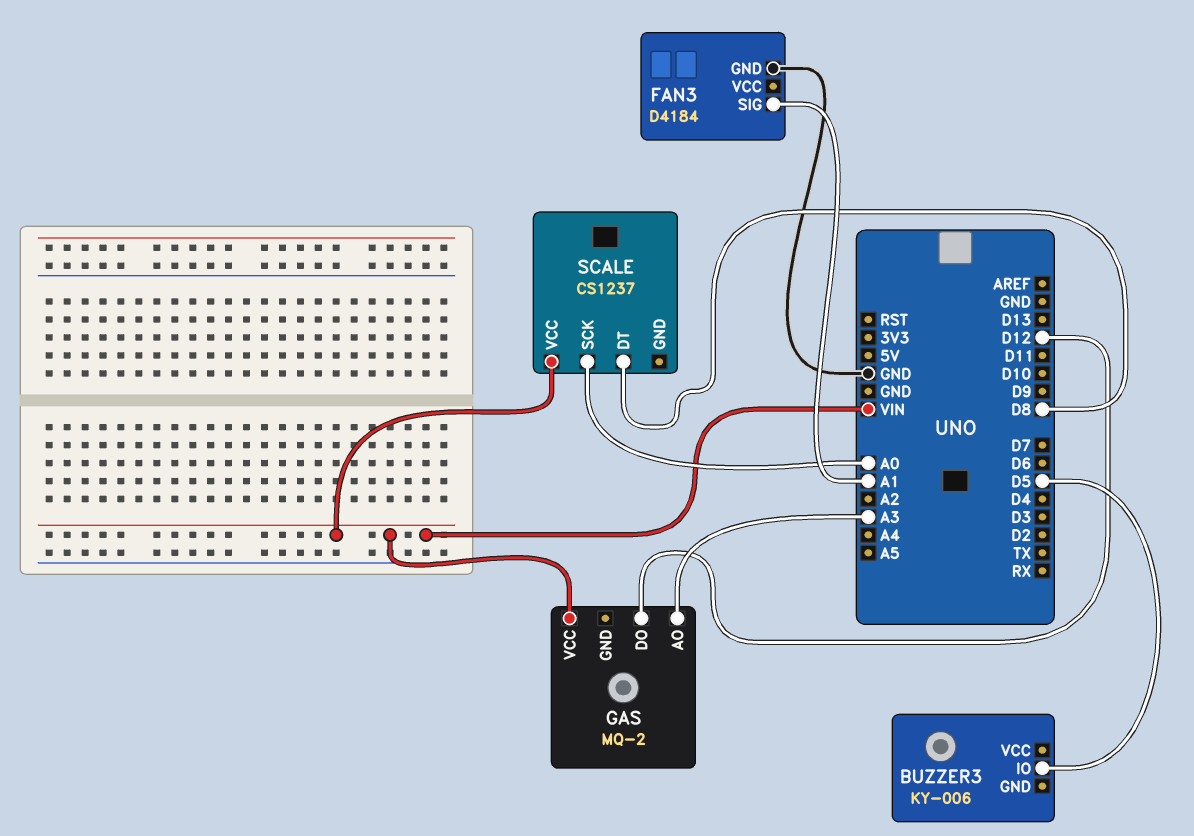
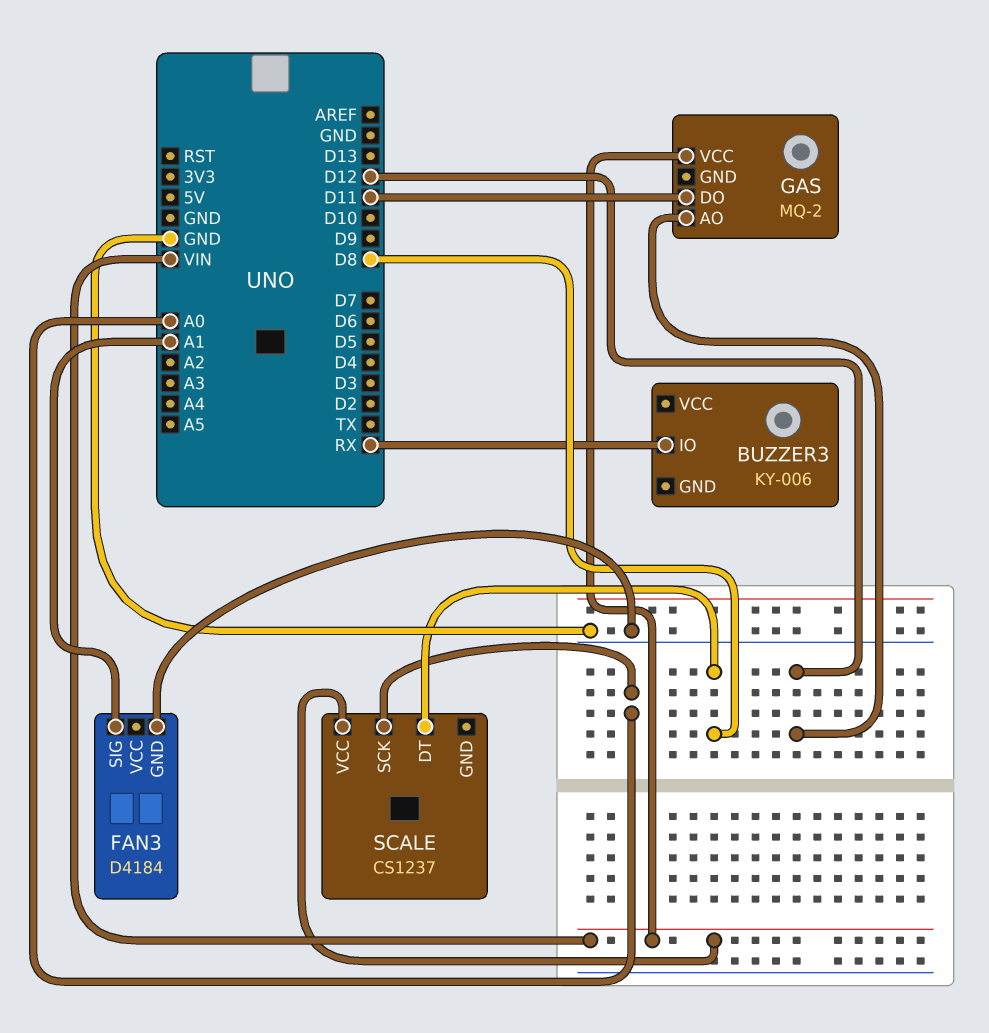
BUZZER3 pin IO: D5 -> RX
GAS pin AO: A3 -> D12
GAS pin DO: D12 -> D11

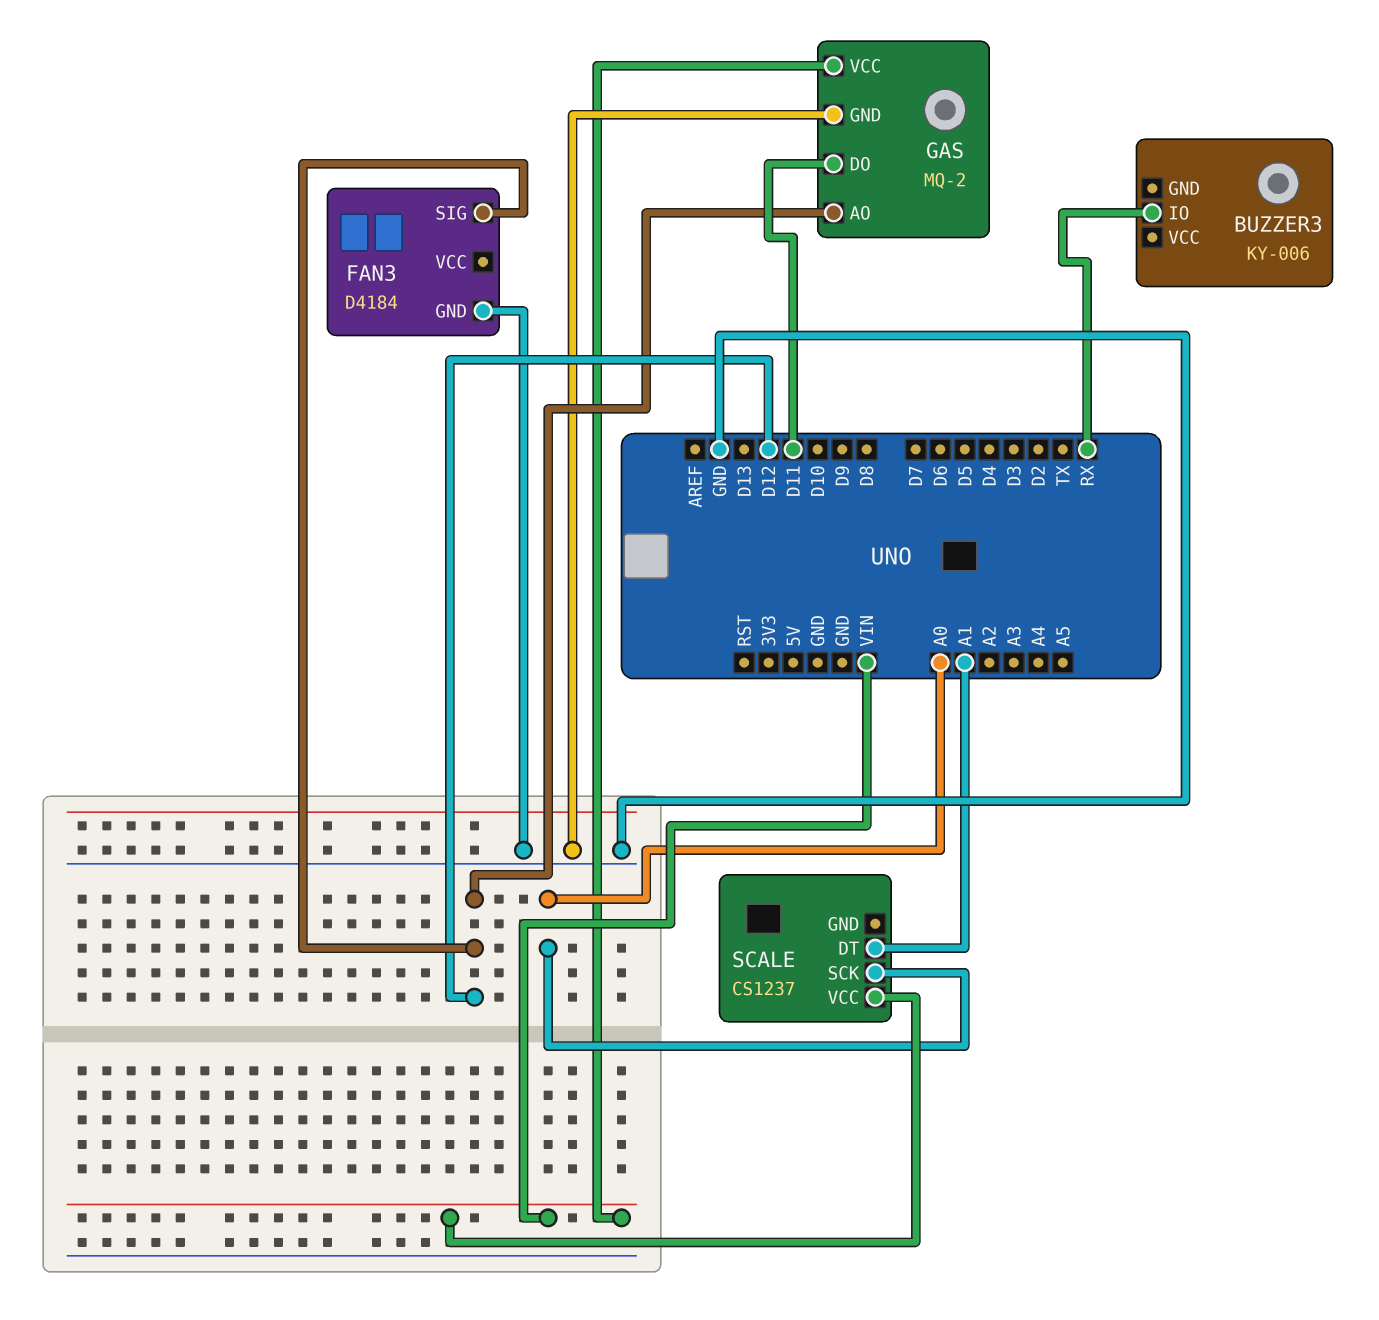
FAN3 pin SIG: A1 -> D12
GAS pin GND: none -> GND
SCALE pin DT: D8 -> A1

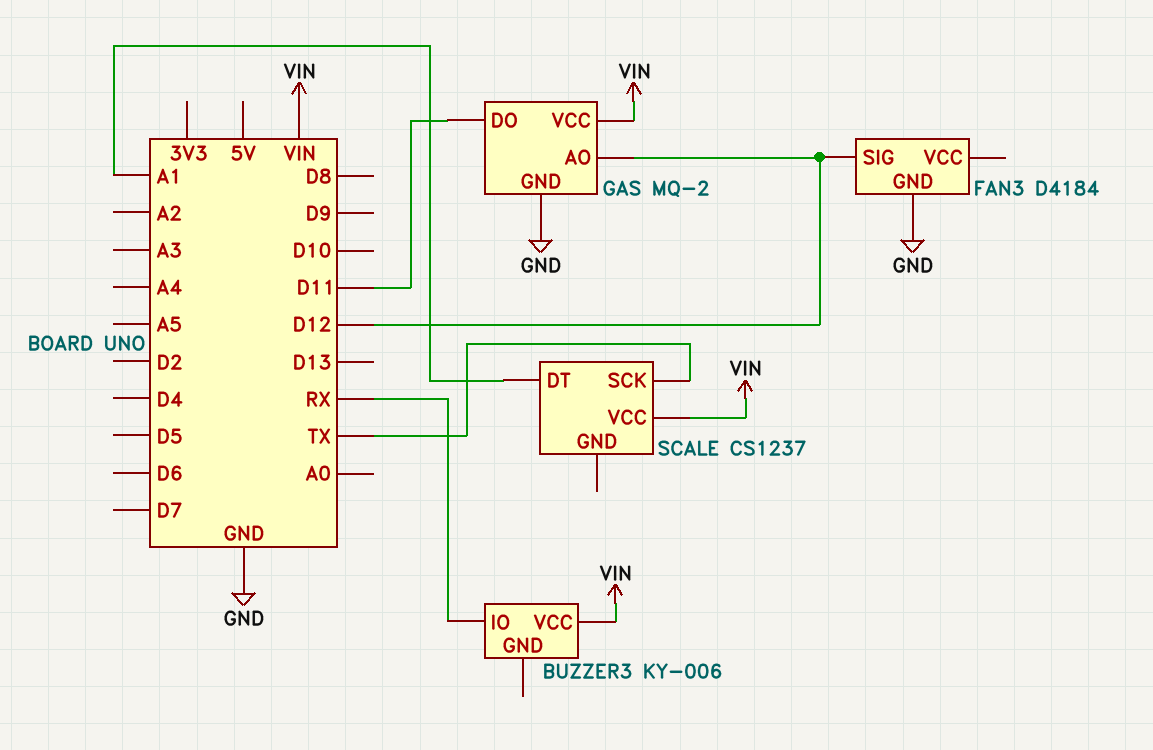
BUZZER3 pin VCC: none -> VIN
SCALE pin SCK: A0 -> TX

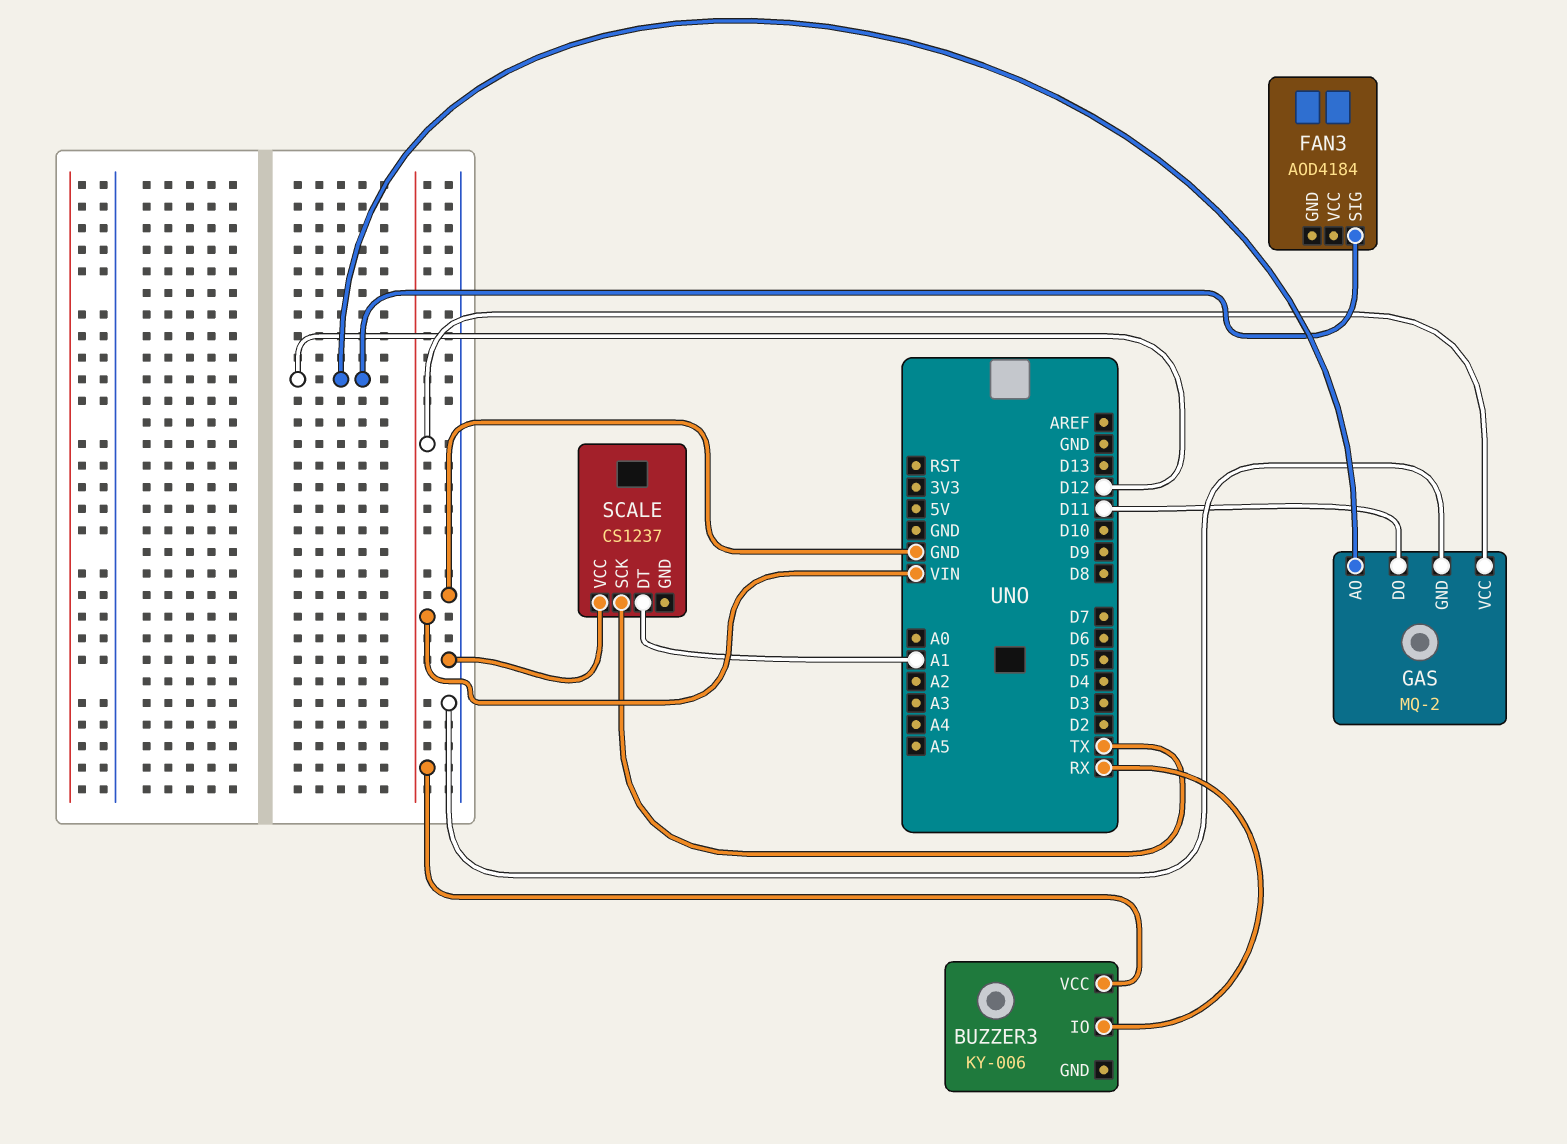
FAN3: D4184 -> AOD4184
FAN3 pin GND: GND -> none
SCALE pin VCC: VIN -> GND

